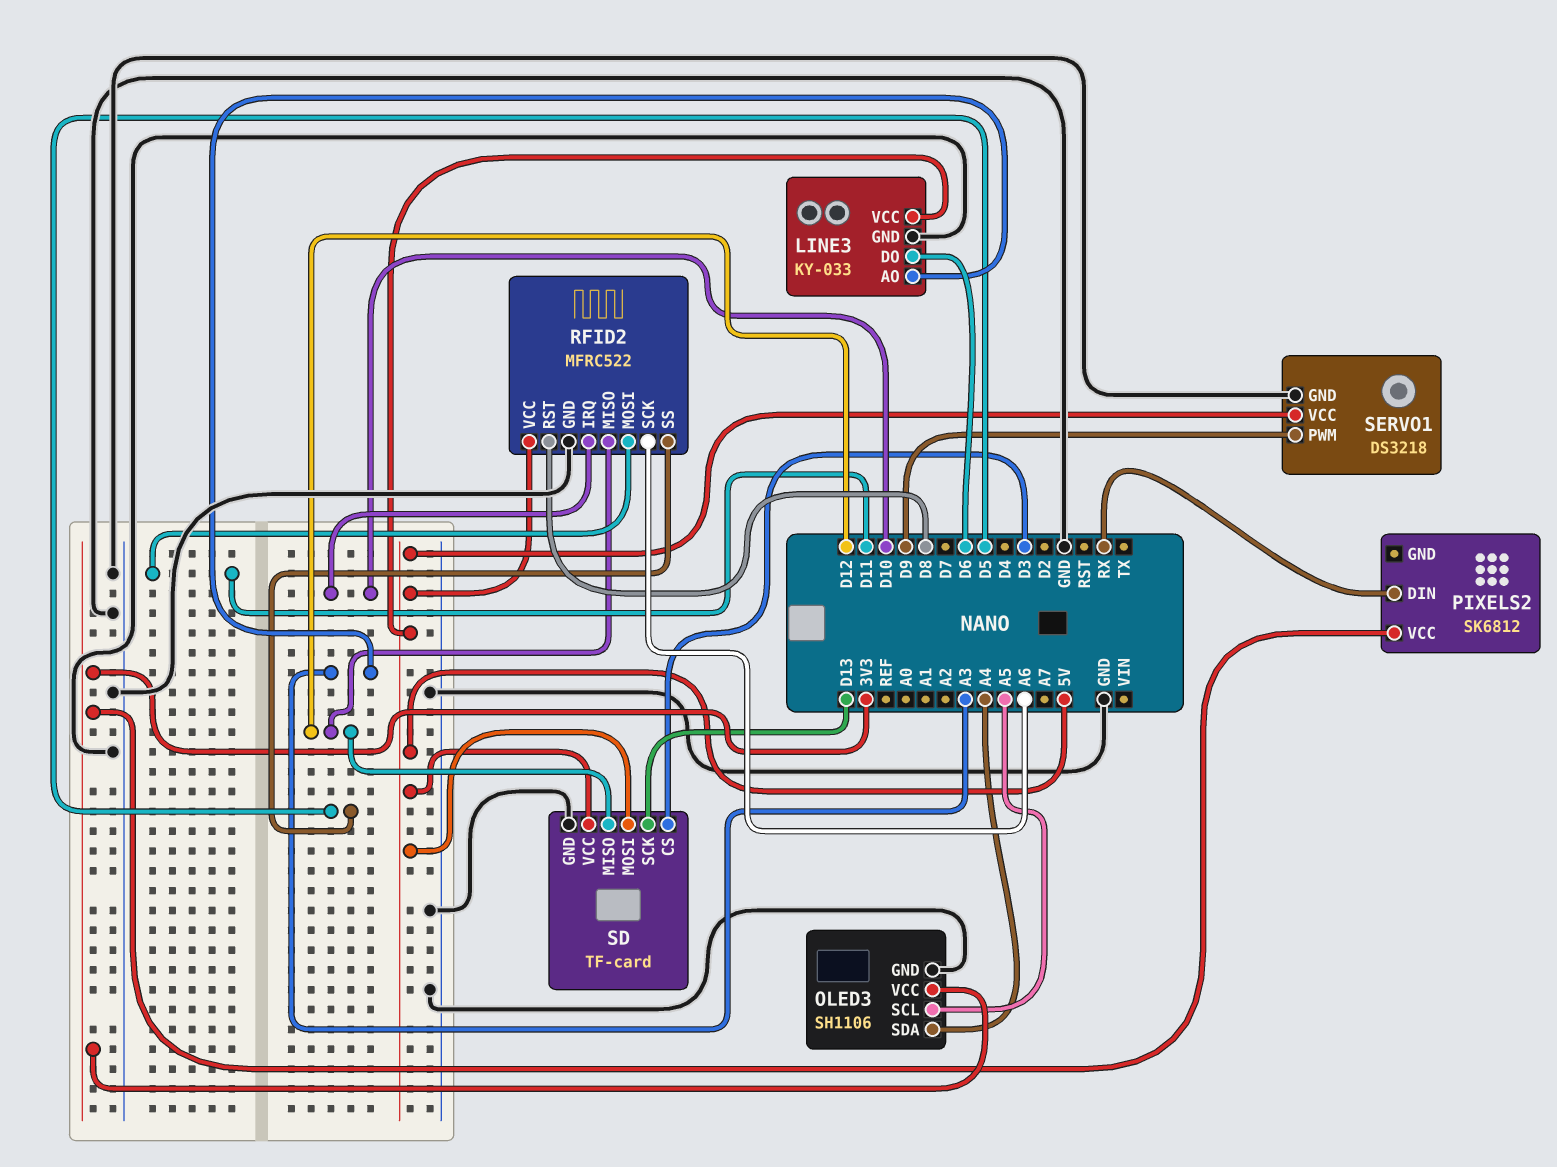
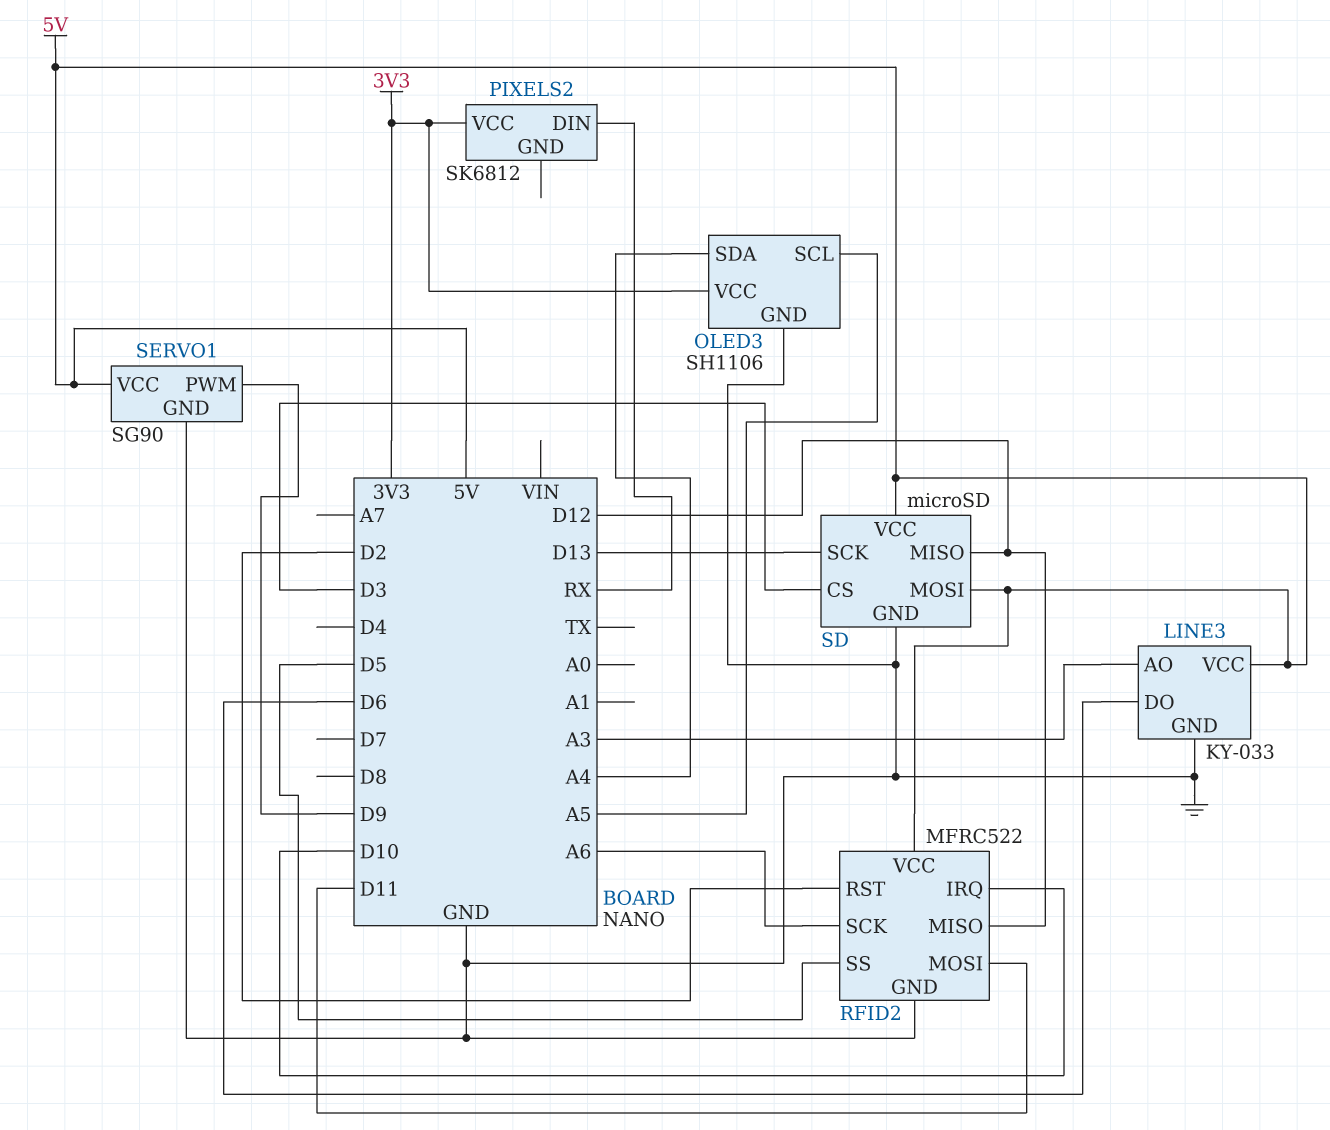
RFID2 pin RST: D8 -> D2
SD: TF-card -> microSD
SERVO1: DS3218 -> SG90

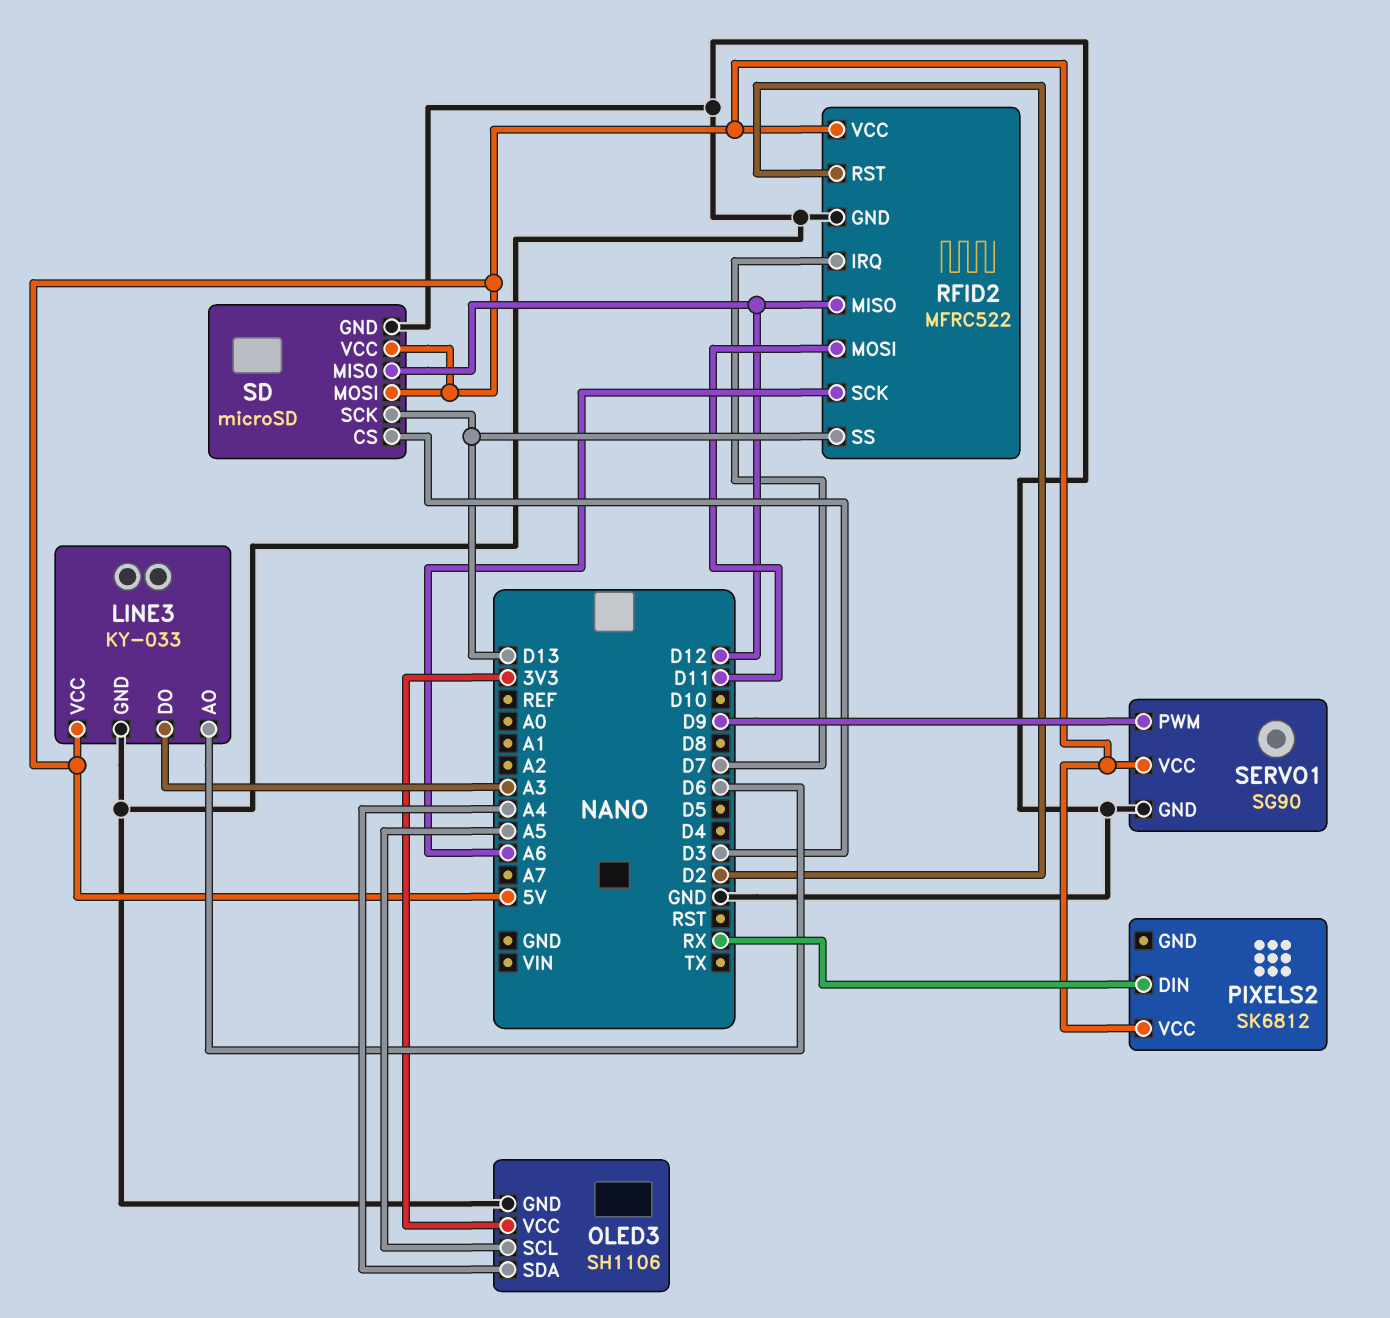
LINE3 pin AO: A3 -> D6
LINE3 pin DO: D6 -> A3
PIXELS2 pin VCC: 3V3 -> 5V
RFID2 pin IRQ: D10 -> D7
RFID2 pin SS: D5 -> D13

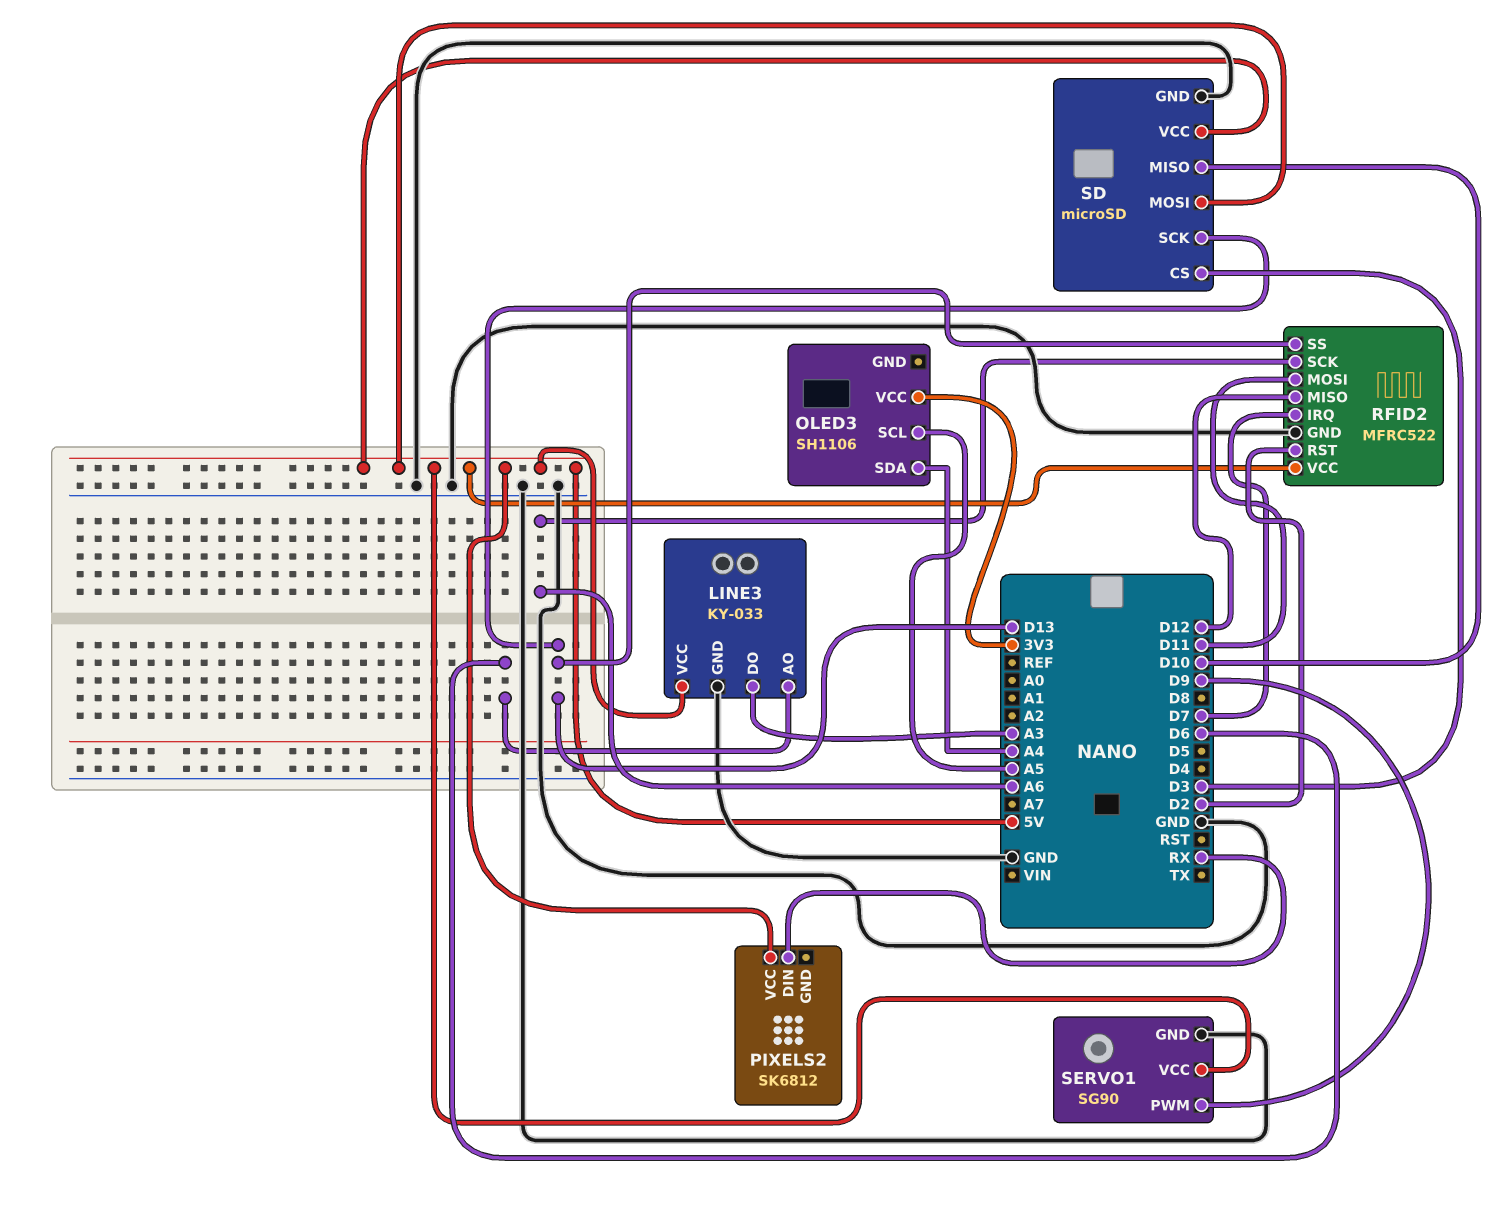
OLED3 pin GND: GND -> none
SD pin MISO: D12 -> D10

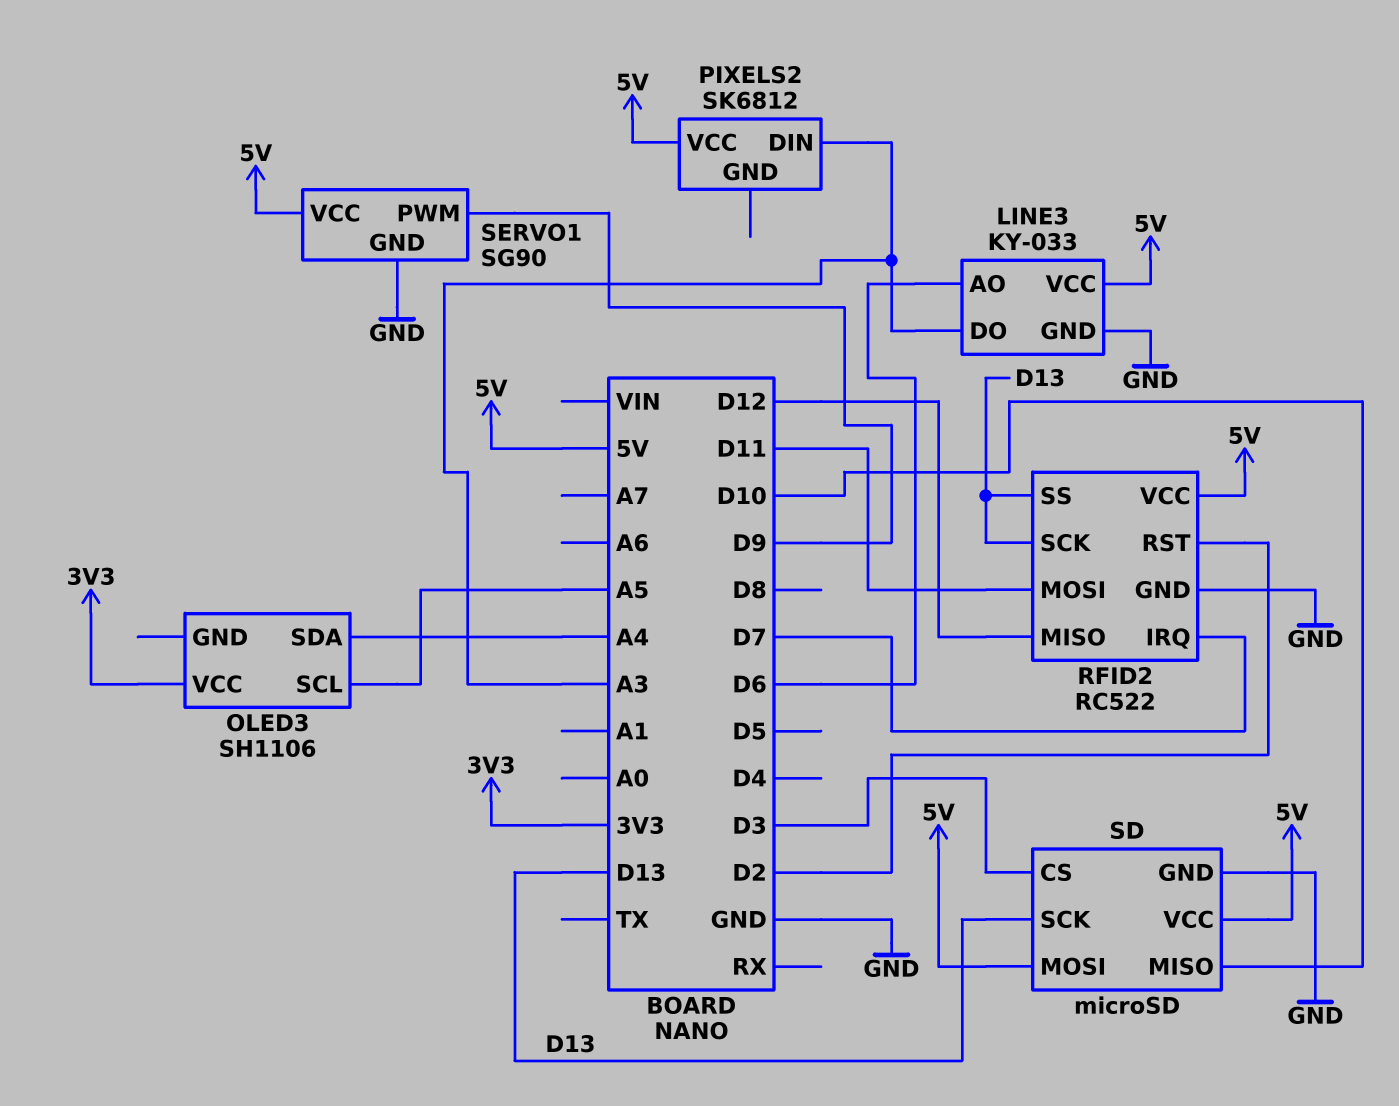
PIXELS2 pin DIN: RX -> A3
RFID2: MFRC522 -> RC522
RFID2 pin SCK: A6 -> D13

